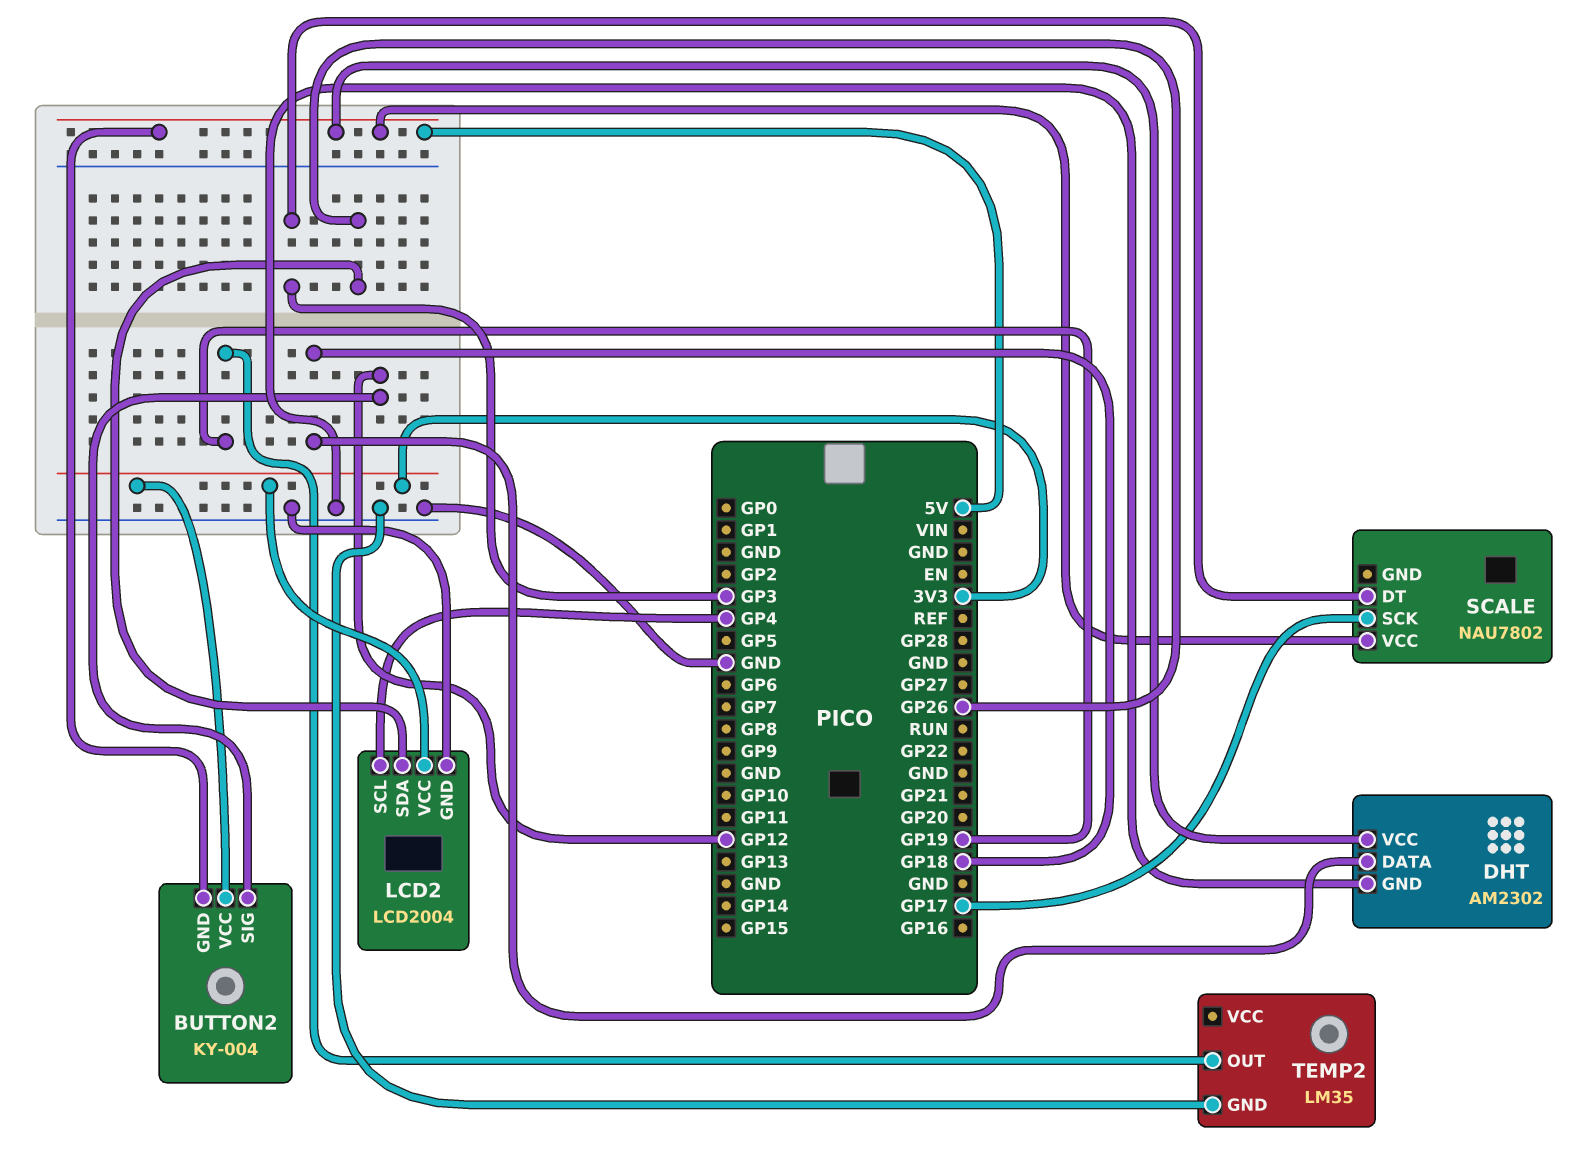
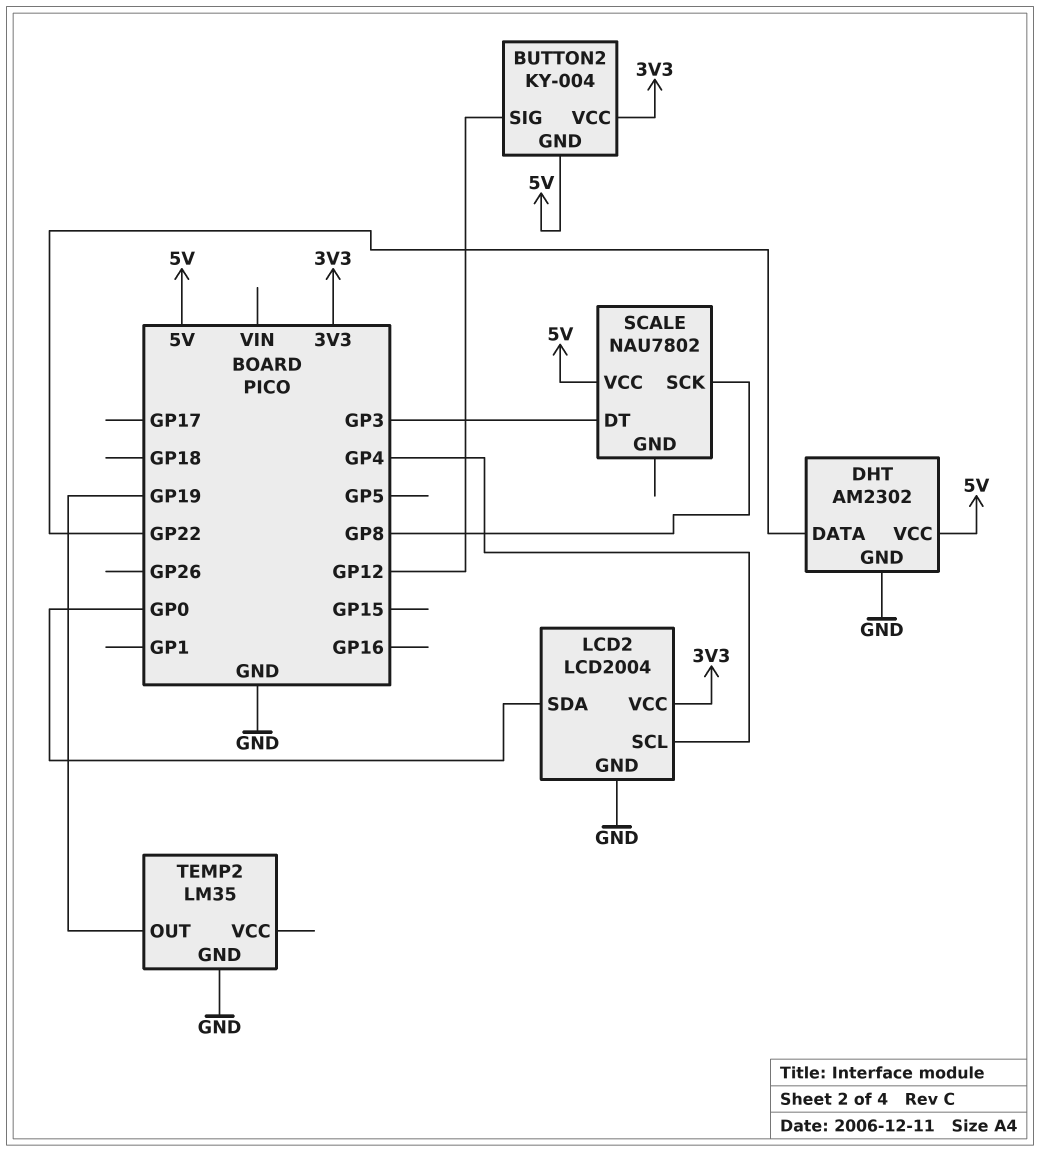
DHT pin DATA: GP18 -> GP22
LCD2 pin SDA: GP26 -> GP0
SCALE pin SCK: GP17 -> GP8

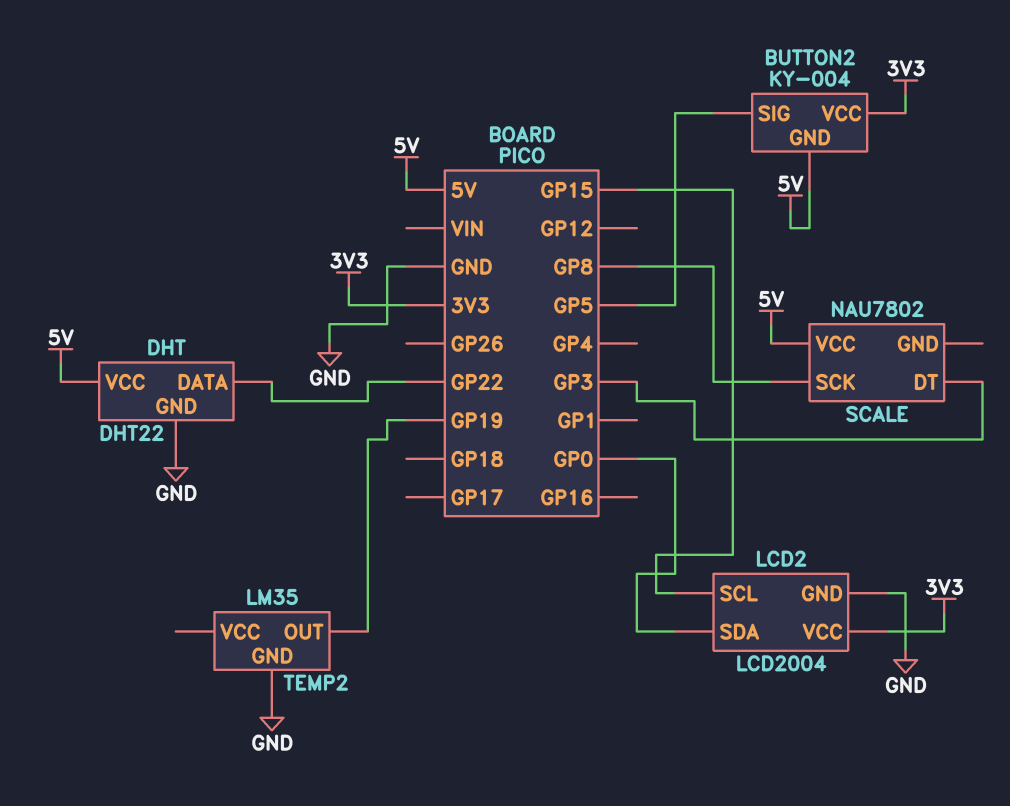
BUTTON2 pin SIG: GP12 -> GP5
DHT: AM2302 -> DHT22
LCD2 pin SCL: GP4 -> GP15

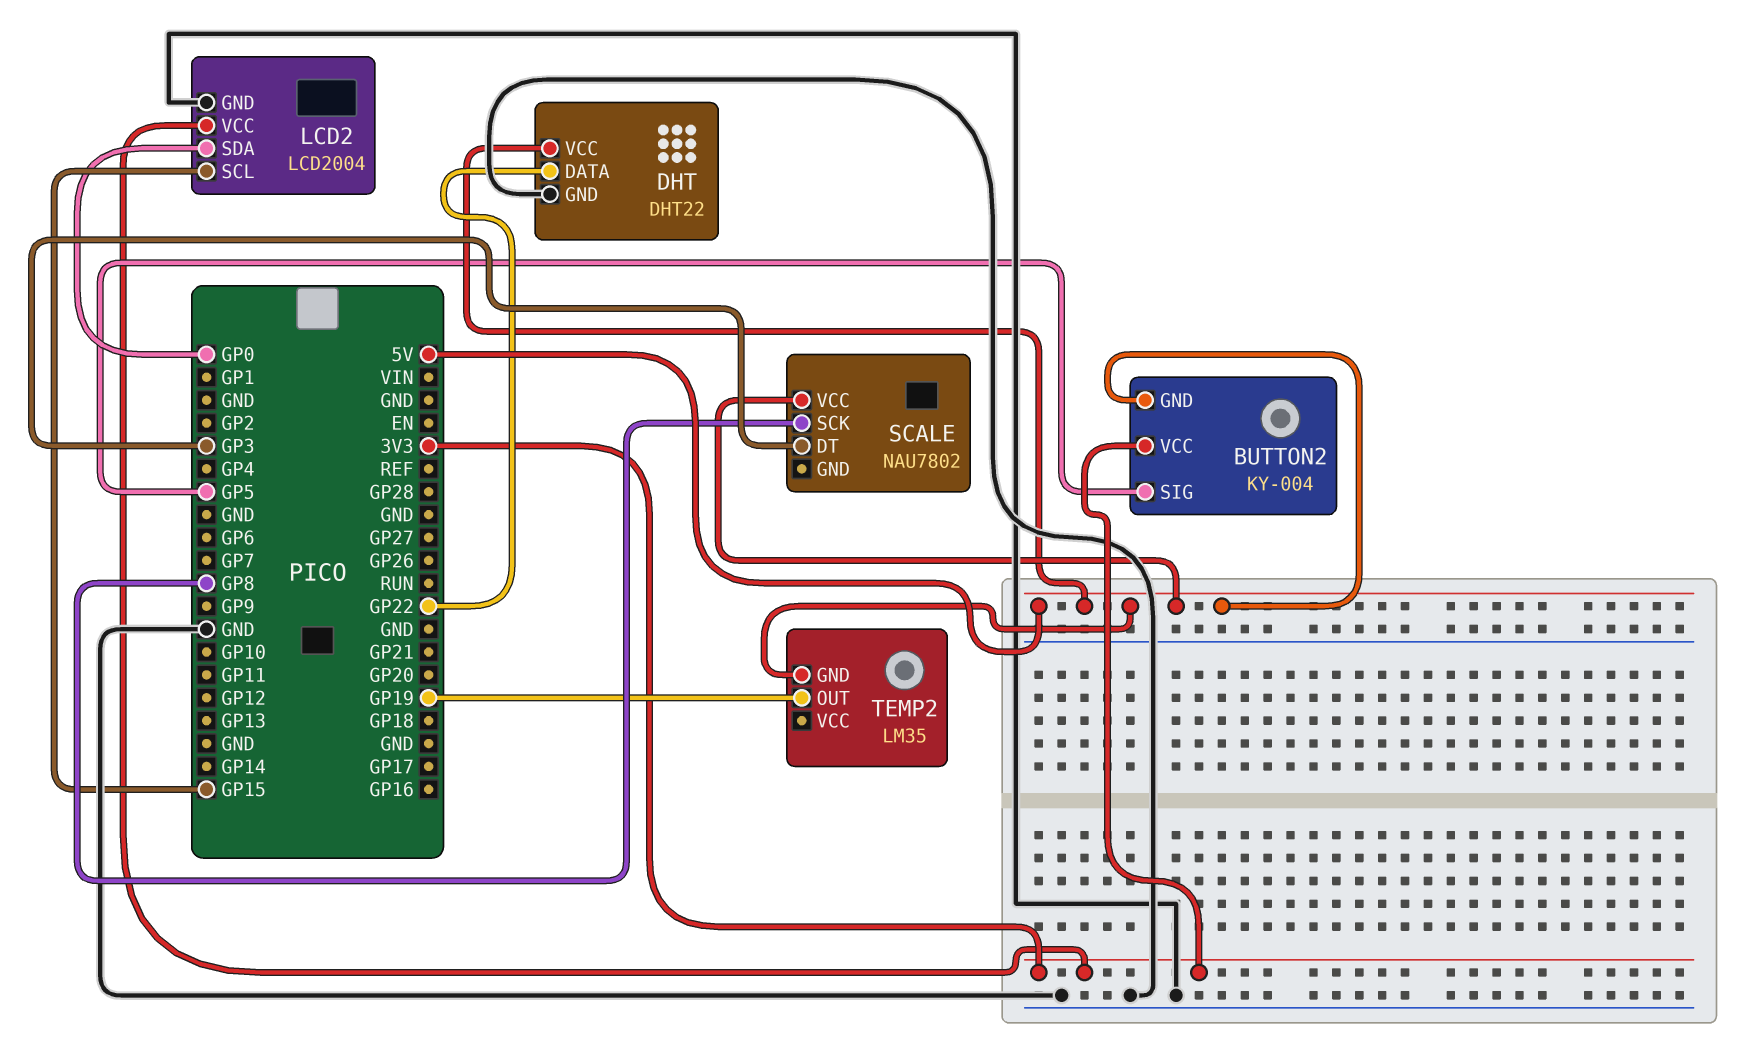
TEMP2 pin GND: GND -> 5V

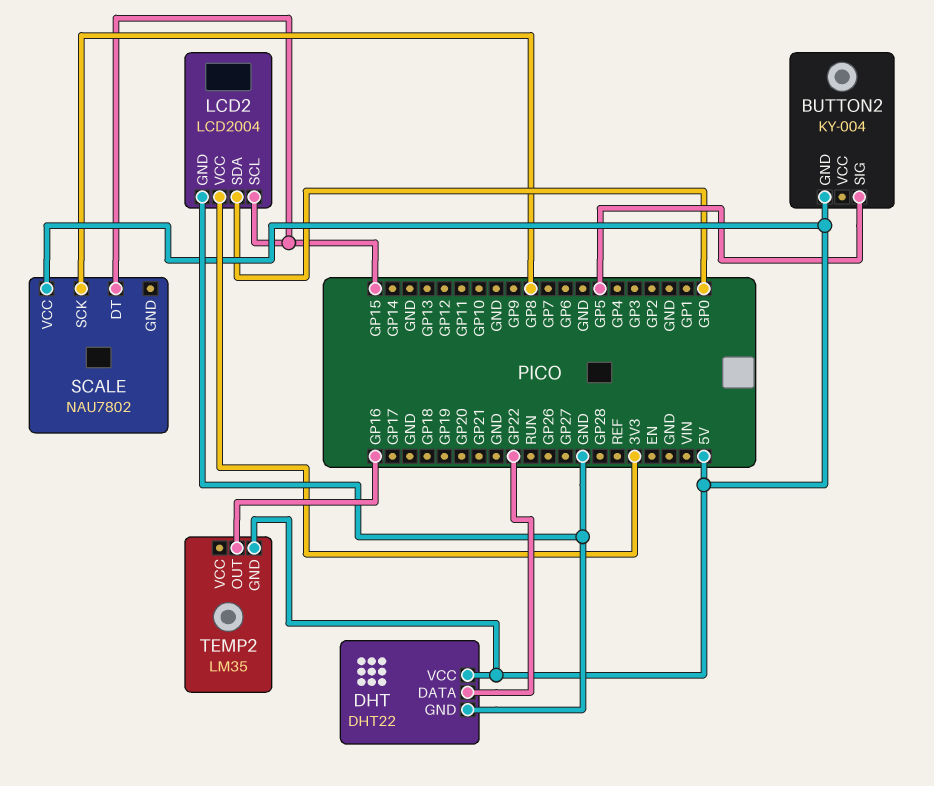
BUTTON2 pin VCC: 3V3 -> none
SCALE pin DT: GP3 -> GP15
TEMP2 pin OUT: GP19 -> GP16

